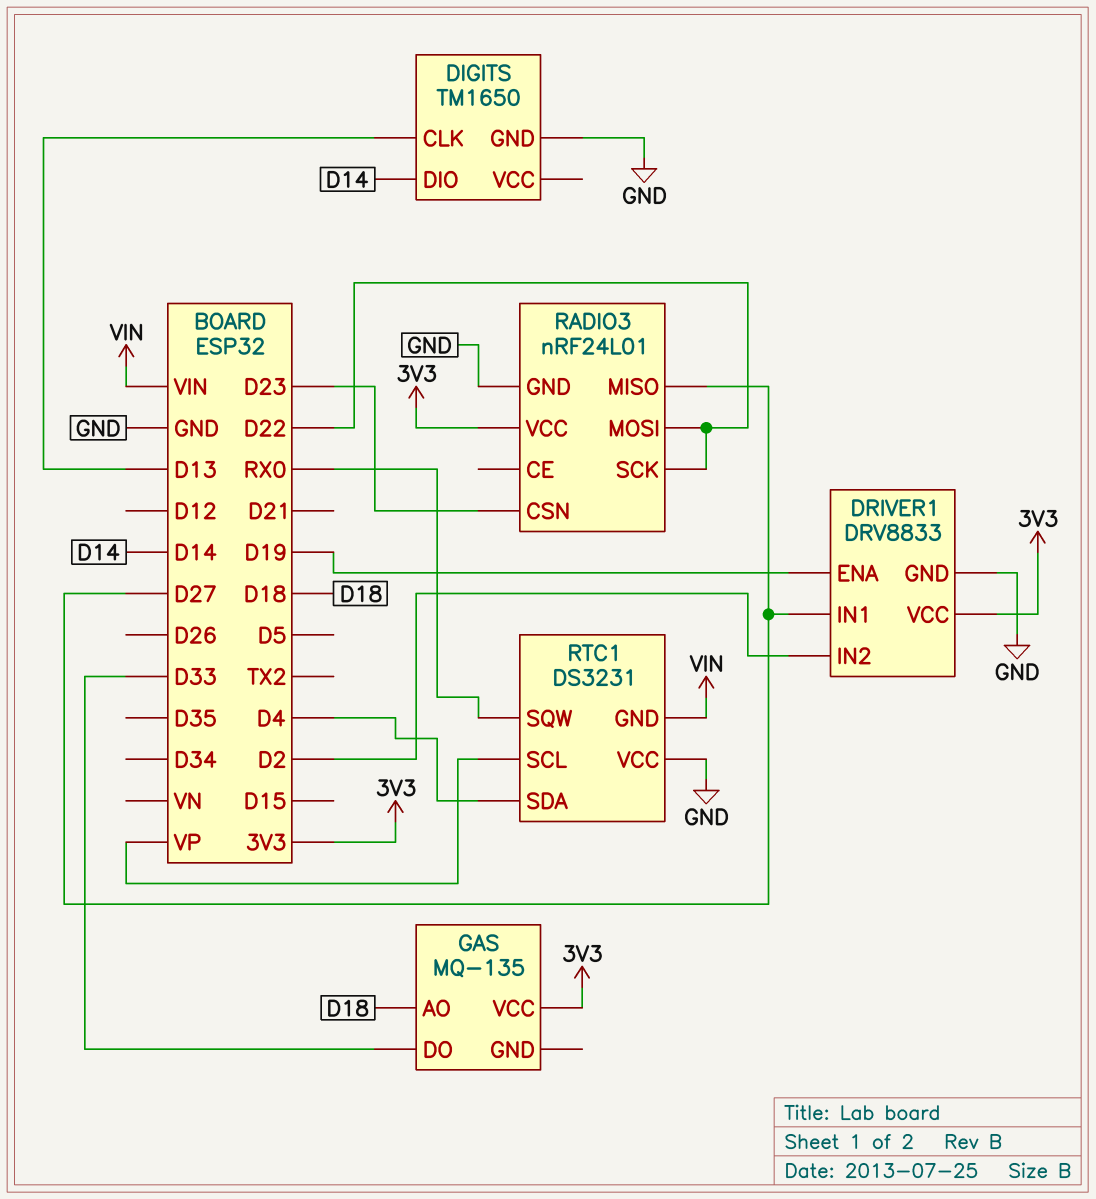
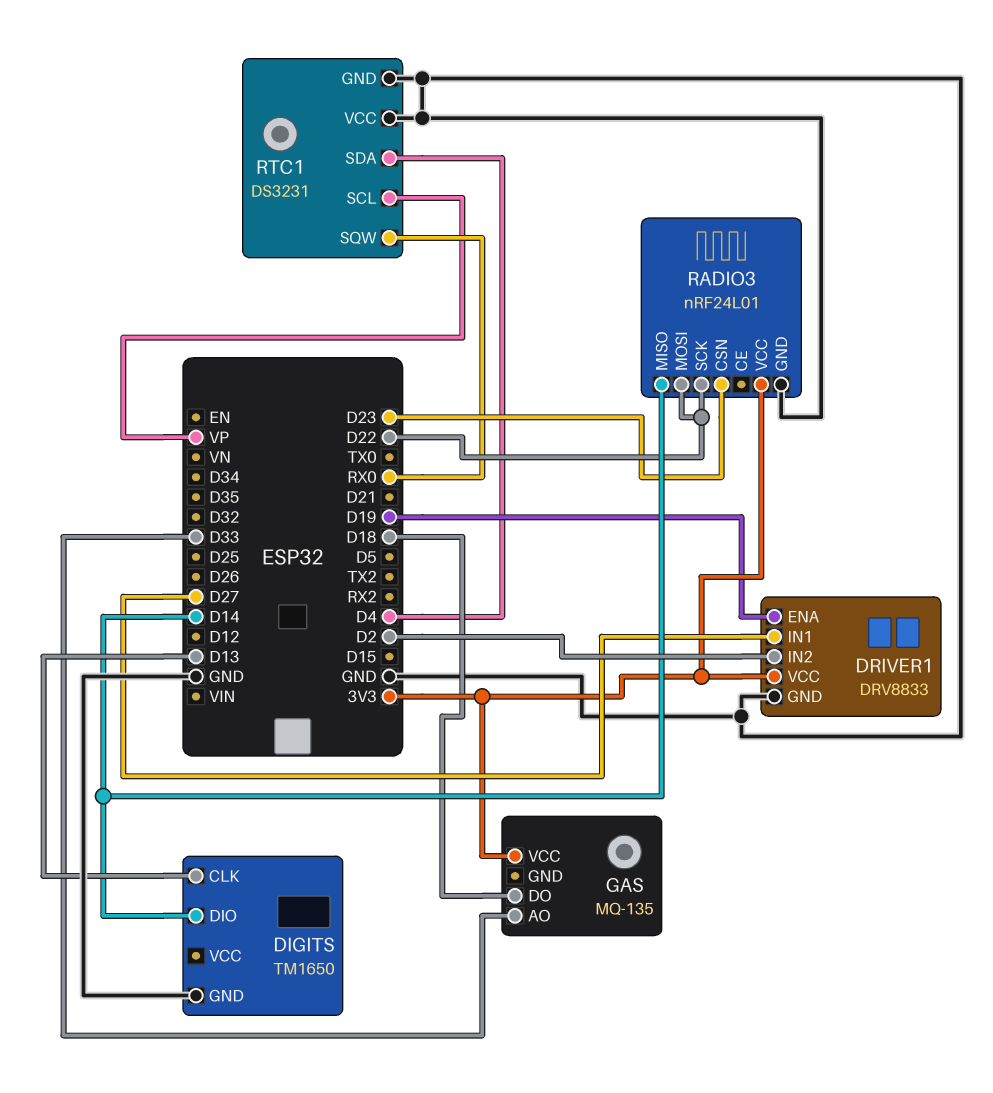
GAS pin AO: D18 -> D33
GAS pin DO: D33 -> D18
RADIO3 pin MISO: D27 -> D14
RTC1 pin GND: VIN -> GND

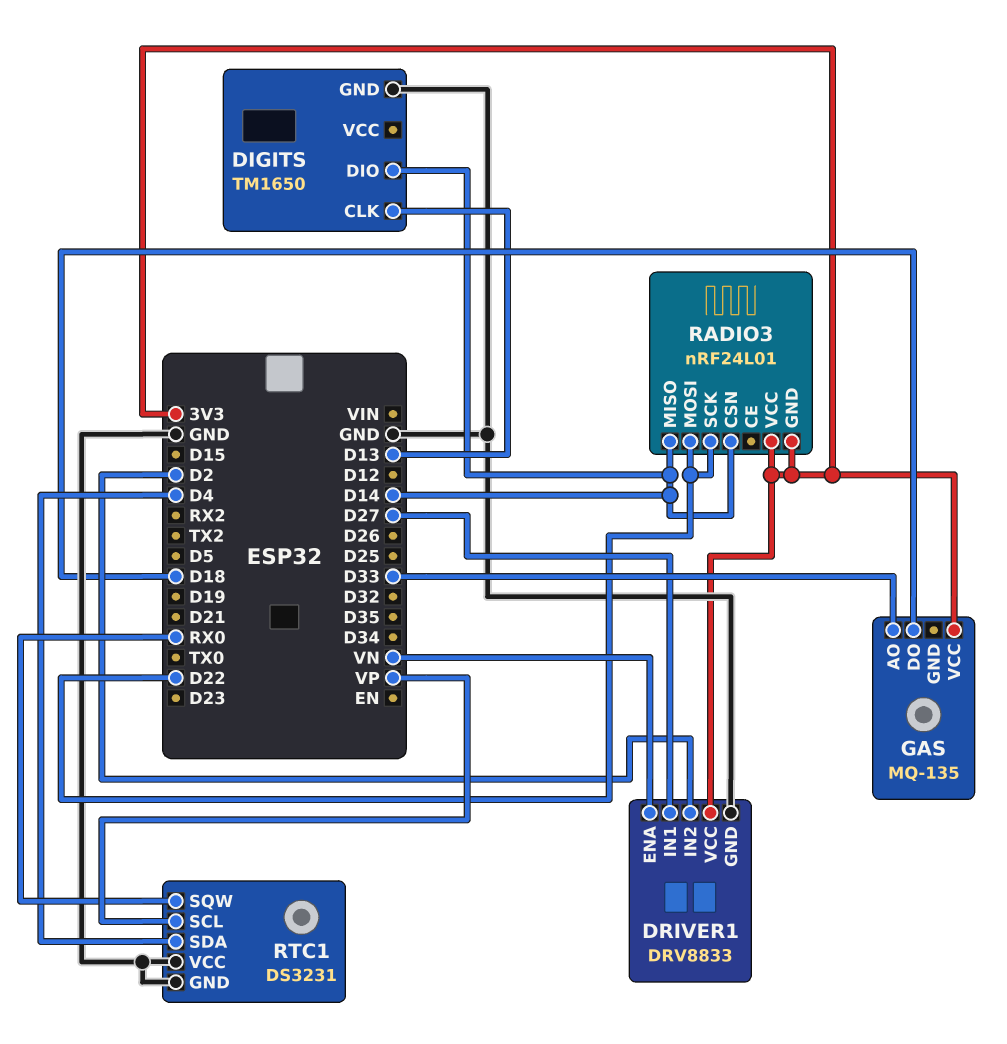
DRIVER1 pin ENA: D19 -> VN
RADIO3 pin CSN: D23 -> D14
RADIO3 pin GND: GND -> 3V3

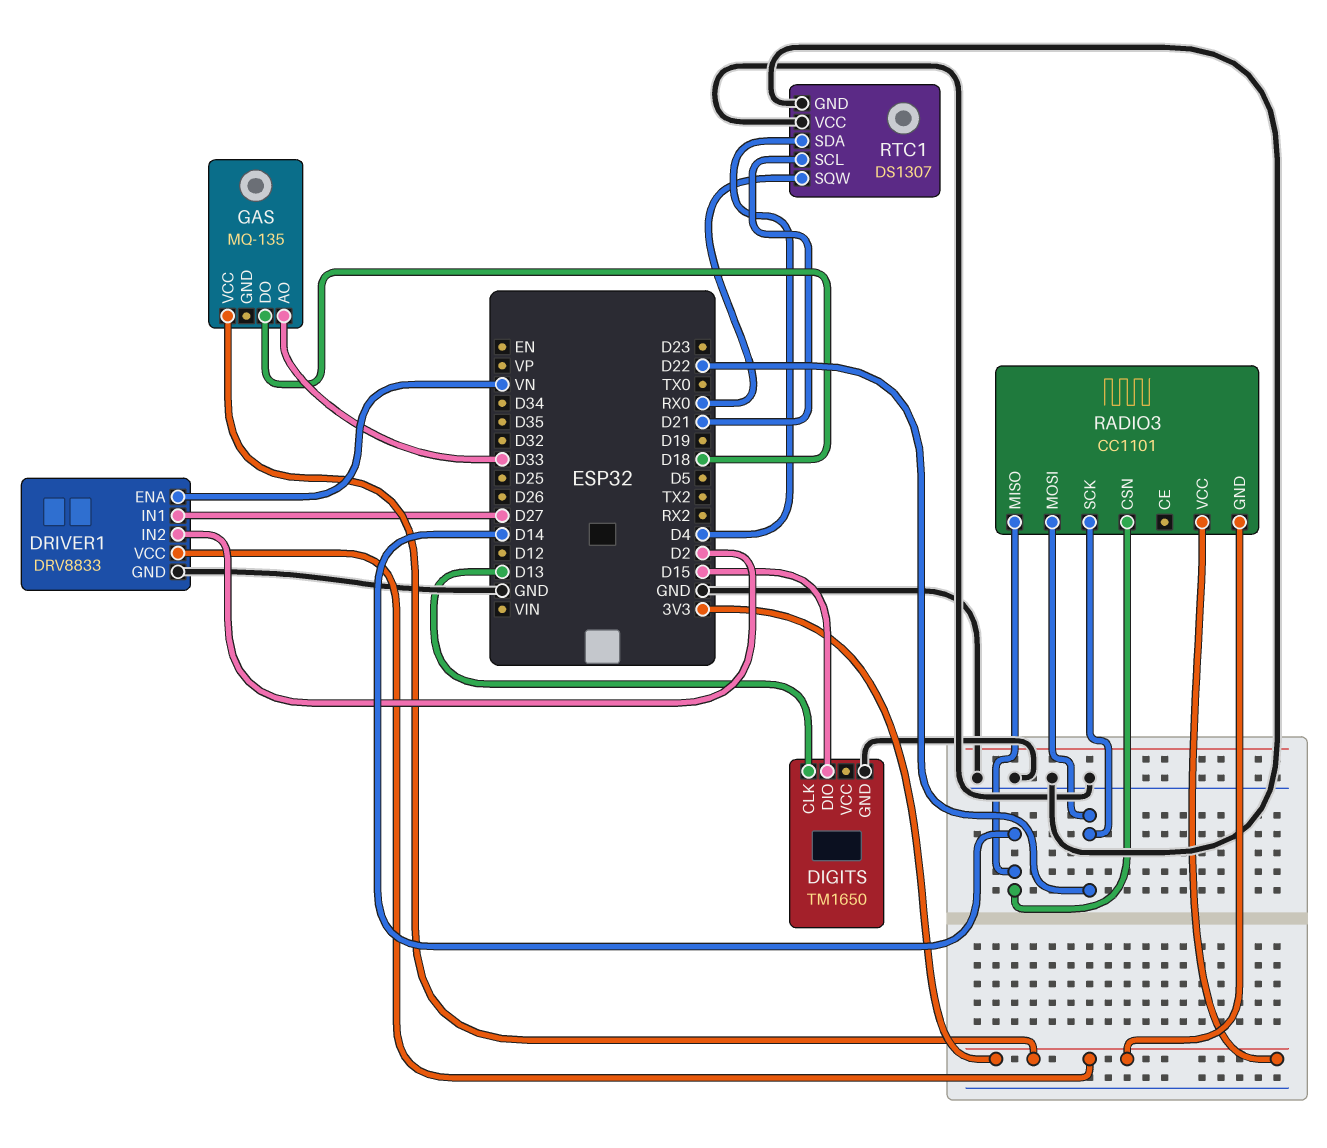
DIGITS pin DIO: D14 -> D15
RADIO3: nRF24L01 -> CC1101
RTC1: DS3231 -> DS1307
RTC1 pin SCL: VP -> D21

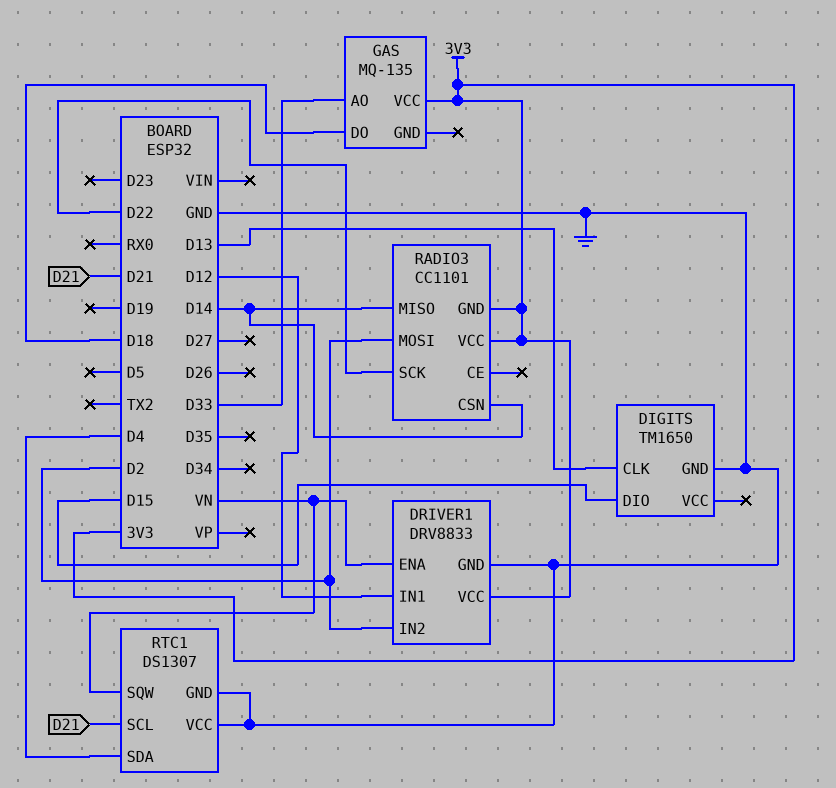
DRIVER1 pin IN1: D27 -> D12
RADIO3 pin MOSI: D22 -> D2
RTC1 pin SQW: RX0 -> VN

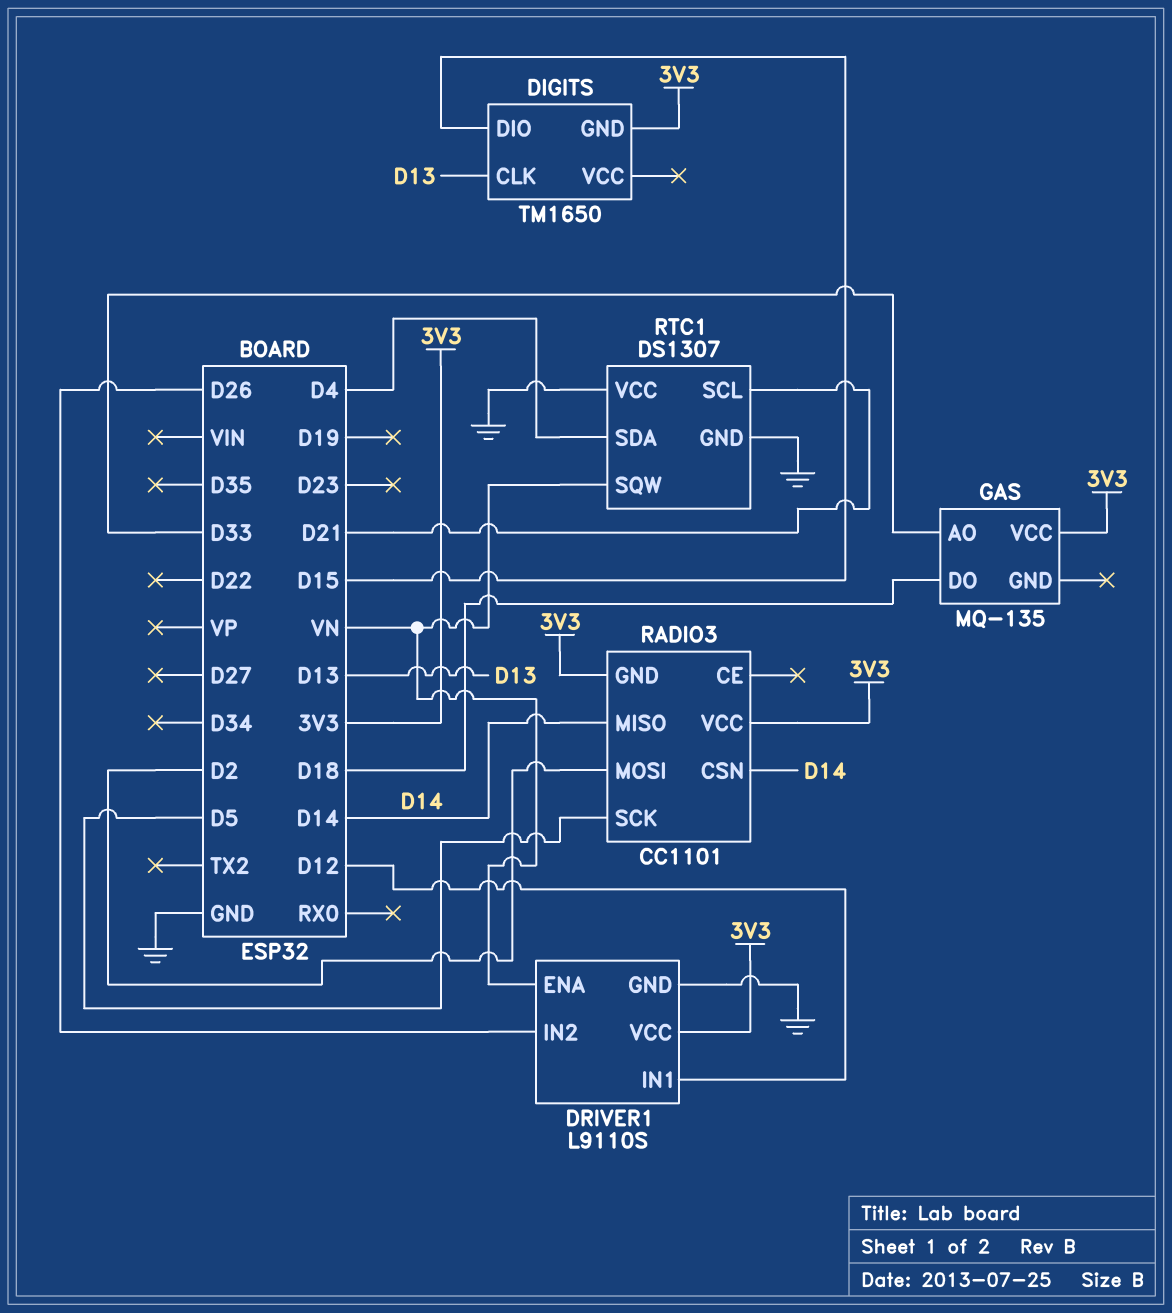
DIGITS pin GND: GND -> 3V3
DRIVER1: DRV8833 -> L9110S
DRIVER1 pin IN2: D2 -> D26
RADIO3 pin SCK: D22 -> D5

